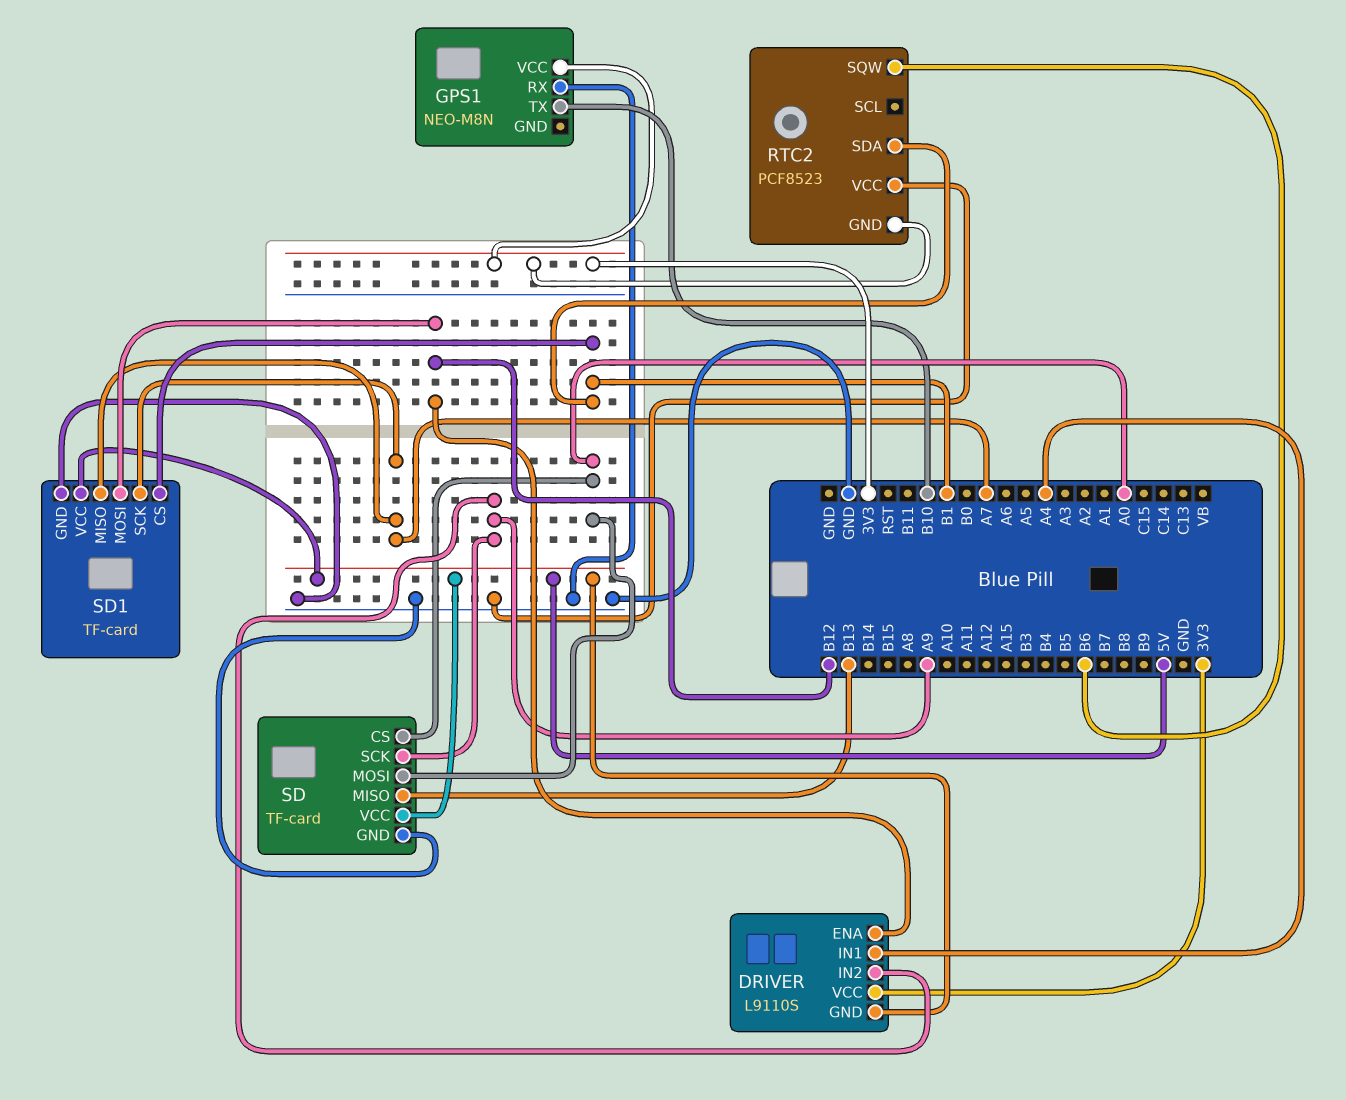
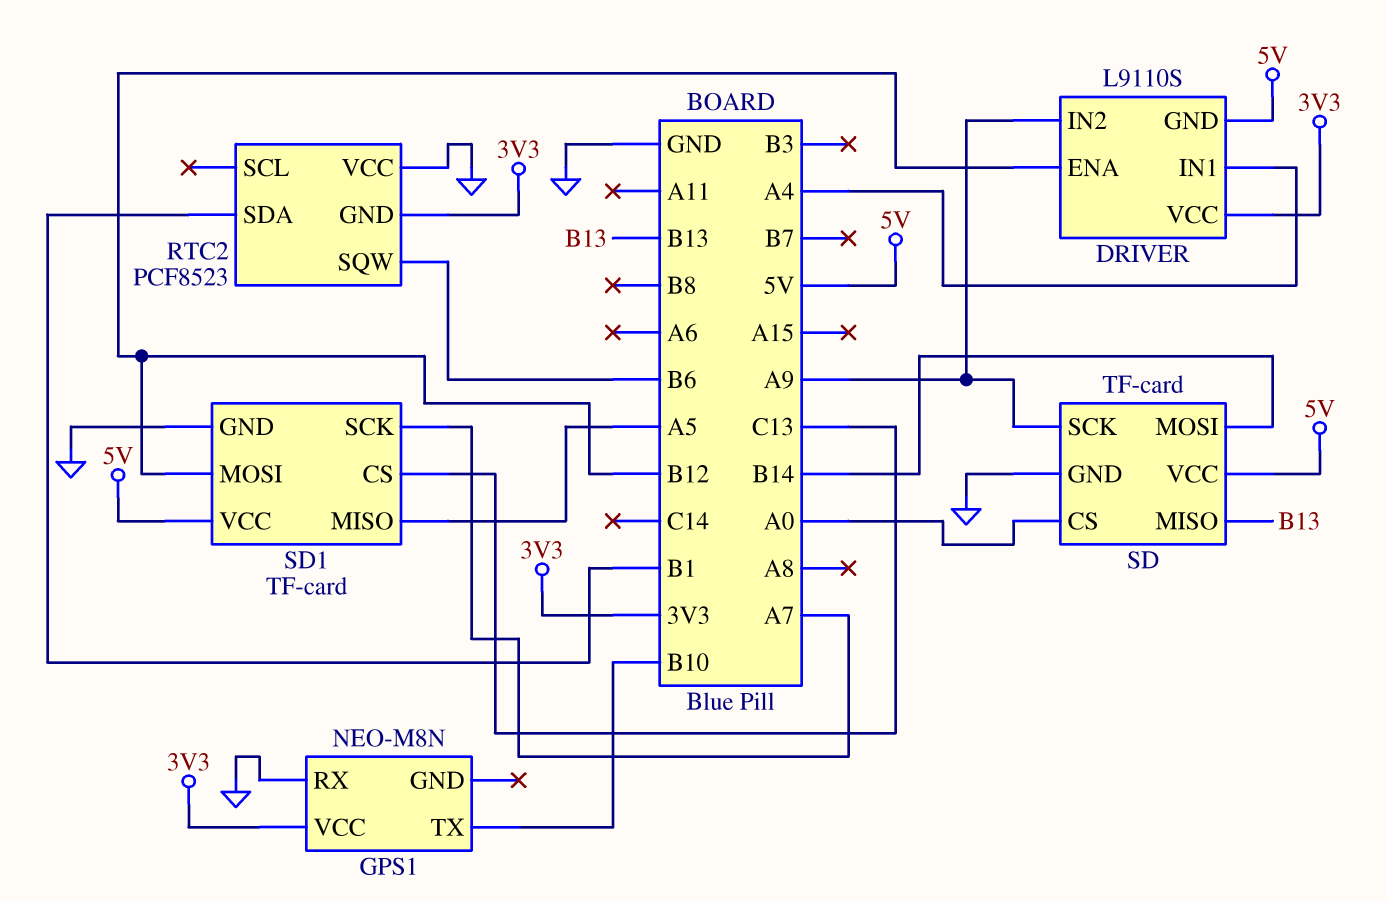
SD pin MOSI: A0 -> B14
SD1 pin CS: B1 -> C13
SD1 pin MISO: A7 -> A5

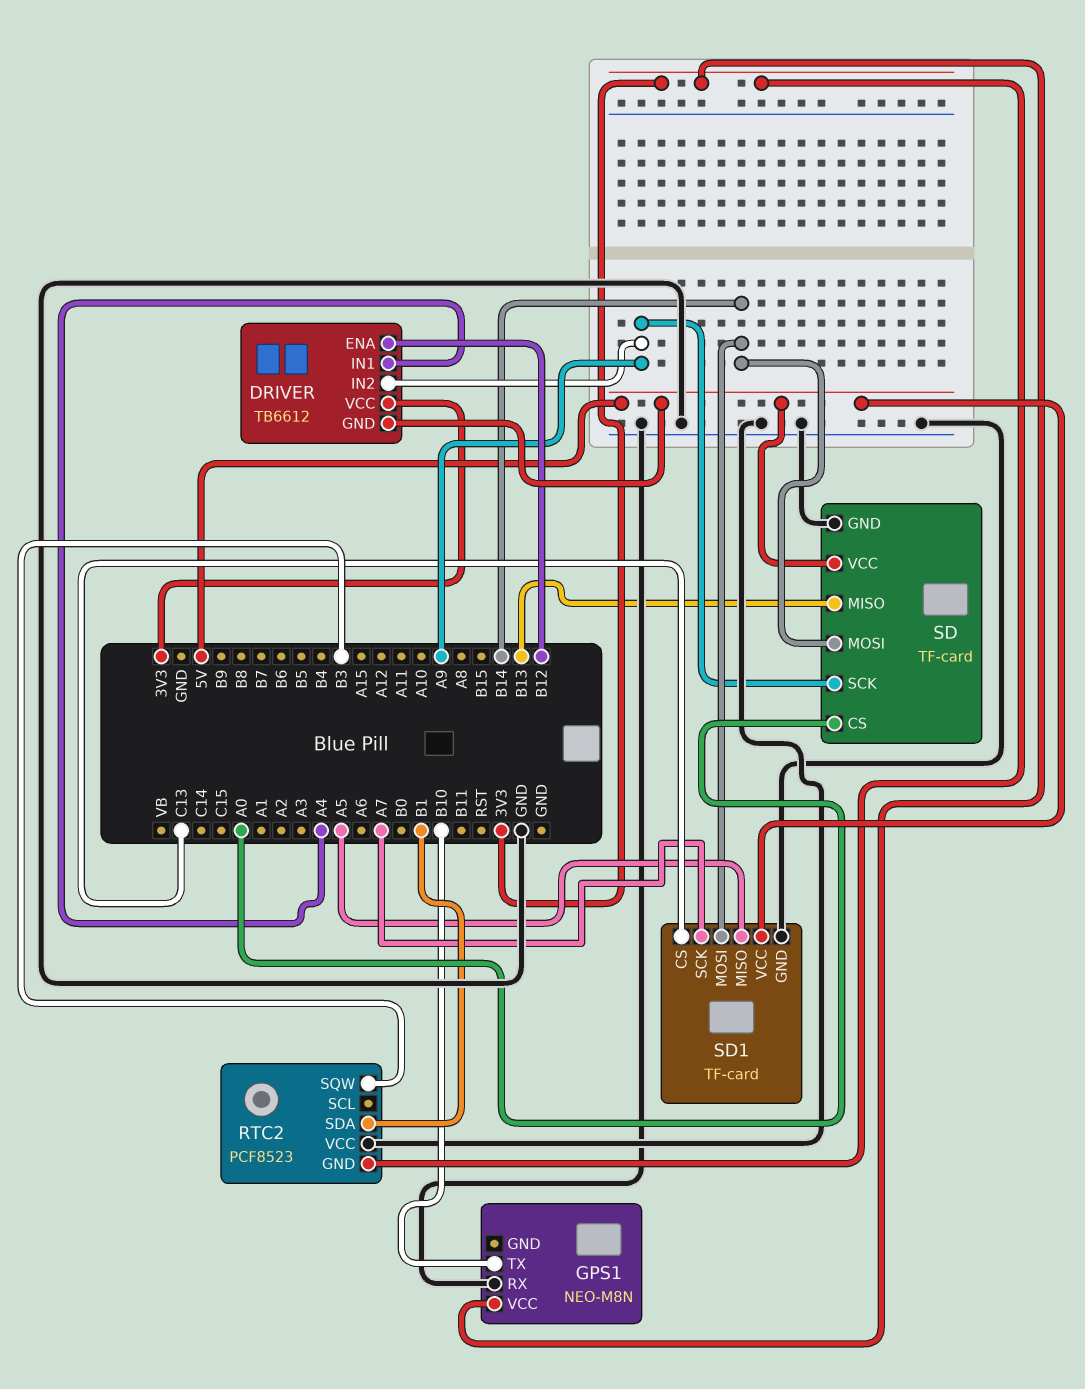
DRIVER: L9110S -> TB6612
RTC2 pin SQW: B6 -> B3
SD1 pin MOSI: B12 -> B14

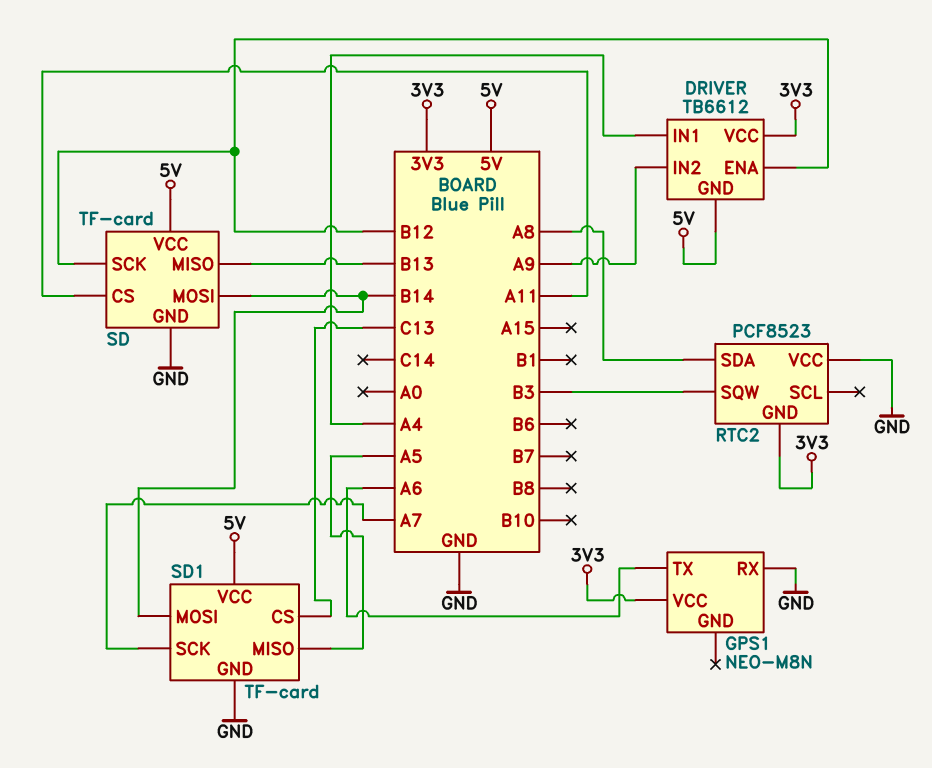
GPS1 pin TX: B10 -> A6
RTC2 pin SDA: B1 -> A8
SD pin CS: A0 -> A11
SD pin SCK: A9 -> B12

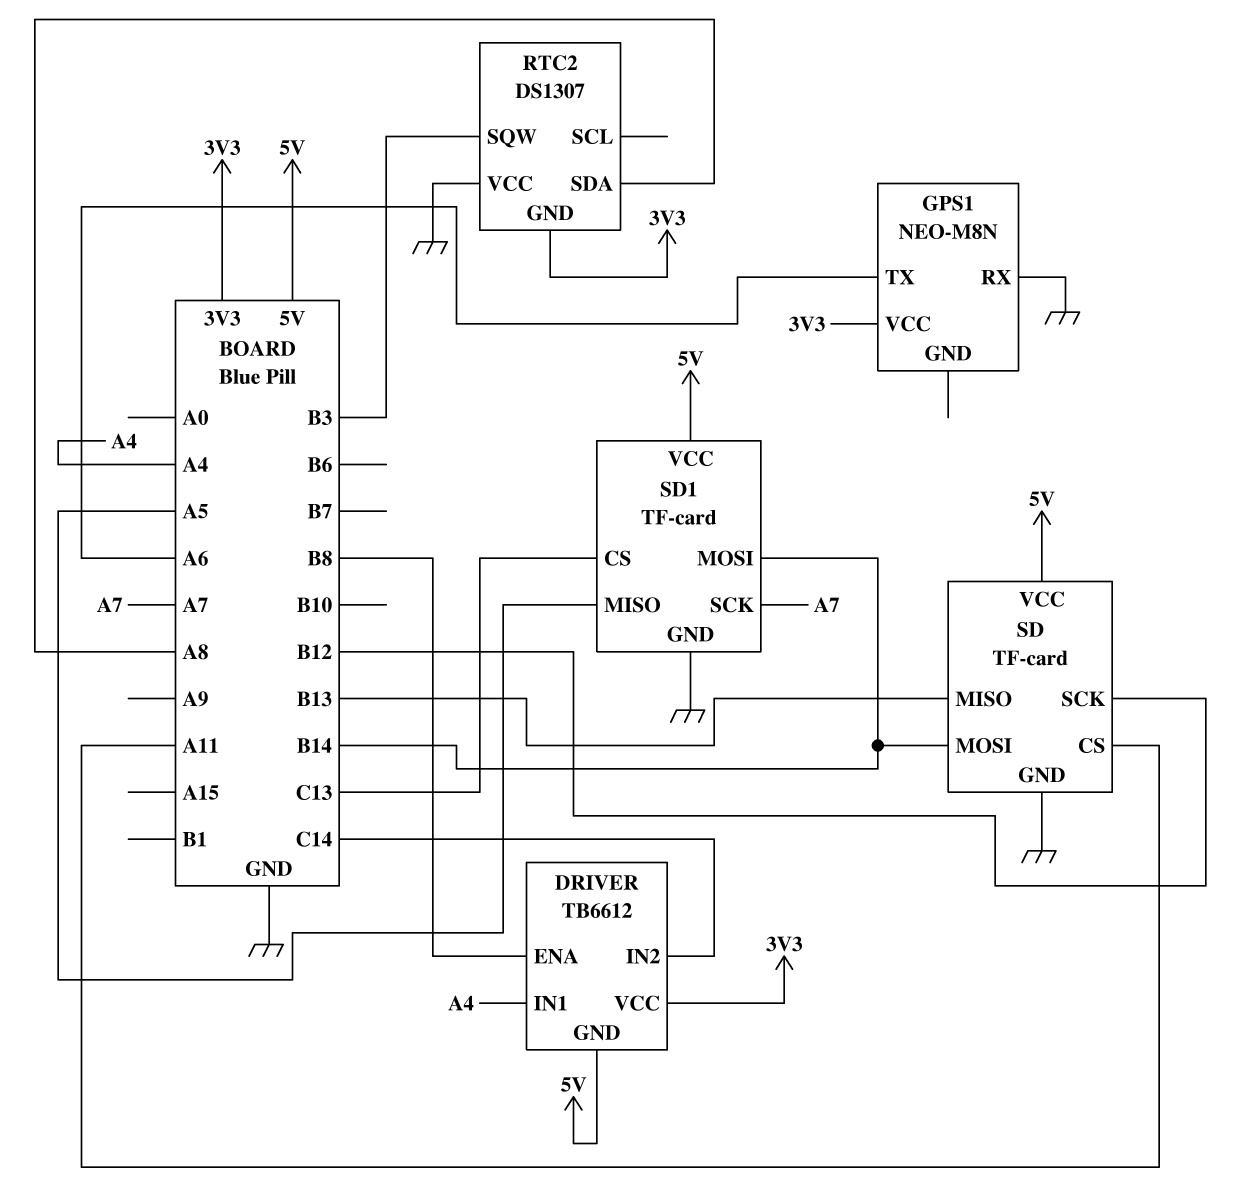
DRIVER pin ENA: B12 -> B8
DRIVER pin IN2: A9 -> C14
RTC2: PCF8523 -> DS1307

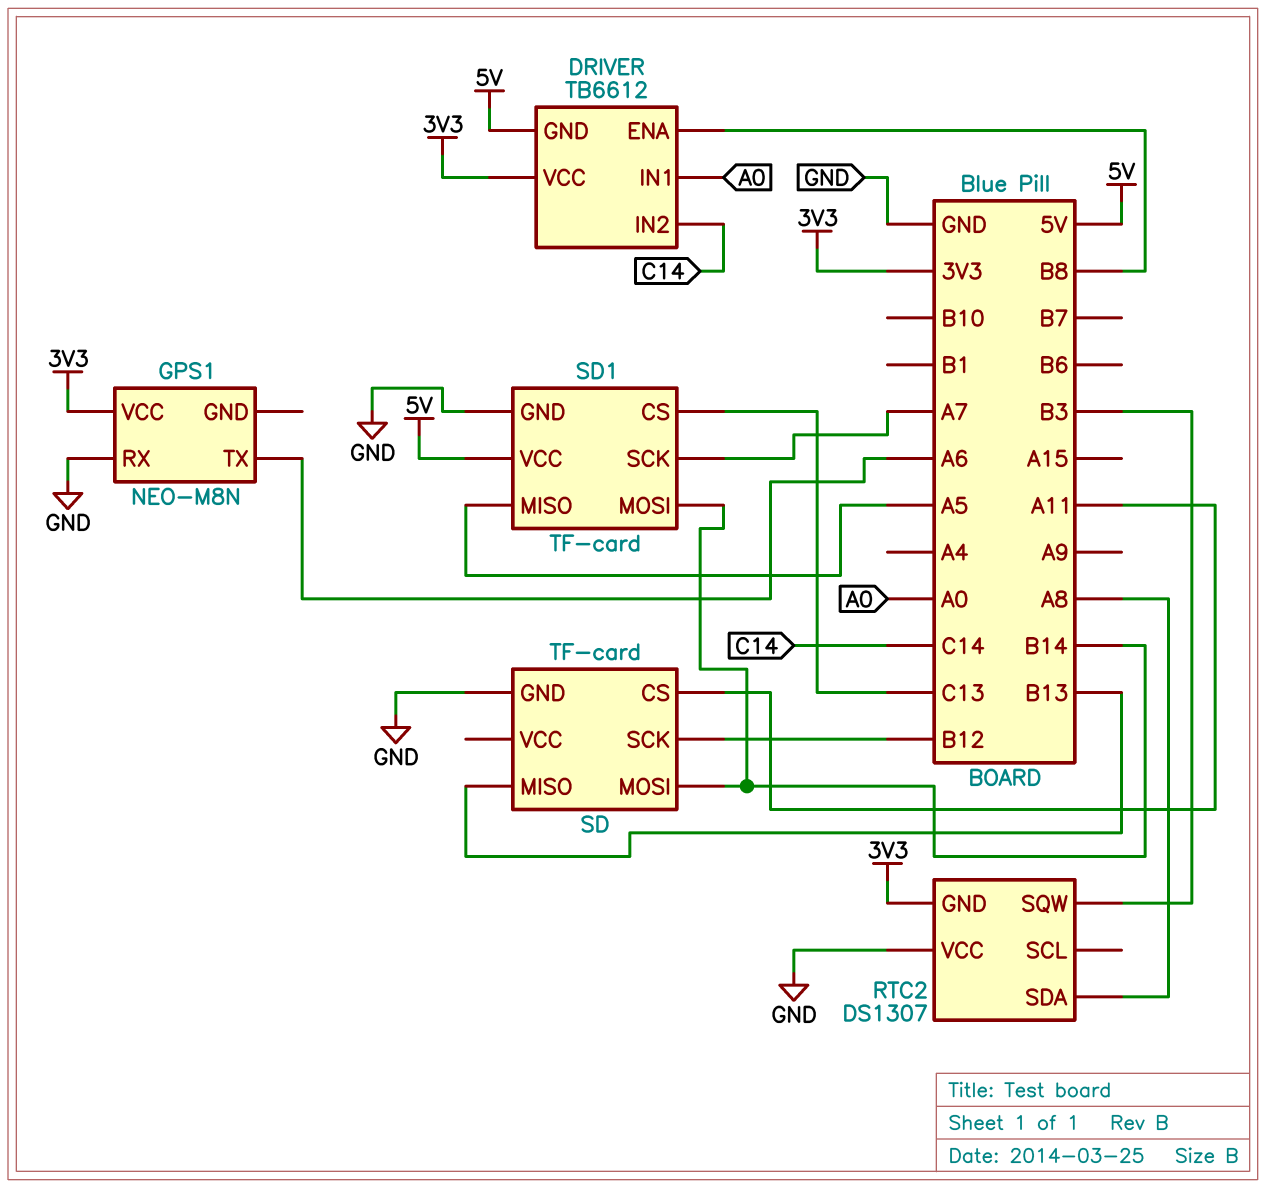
DRIVER pin IN1: A4 -> A0
SD pin VCC: 5V -> none

